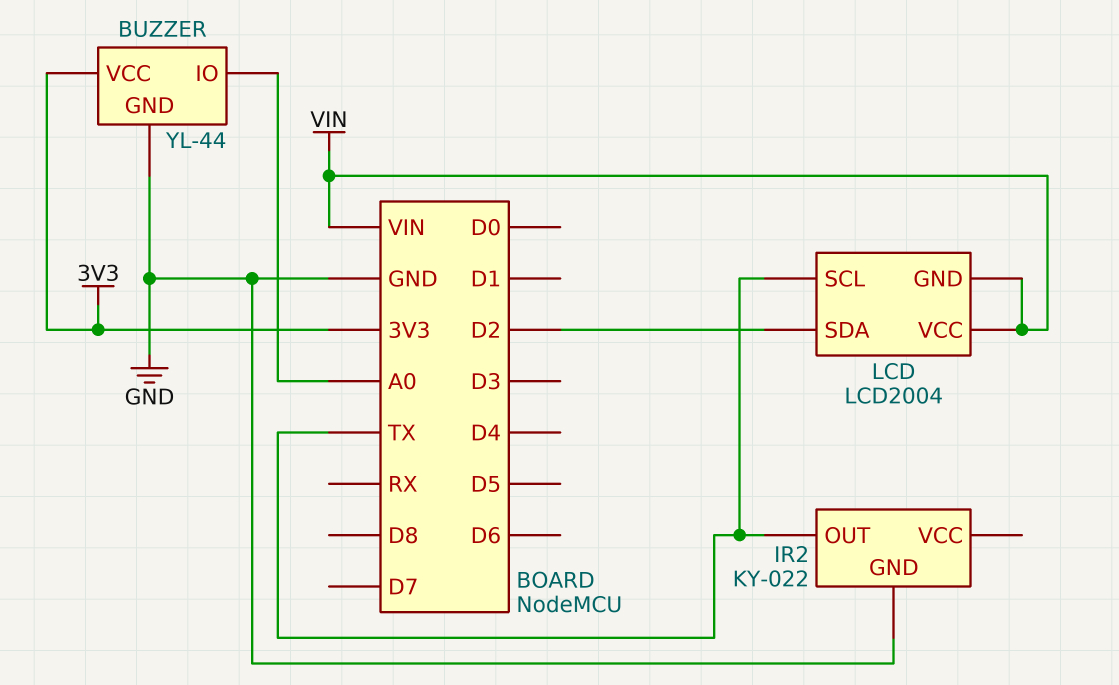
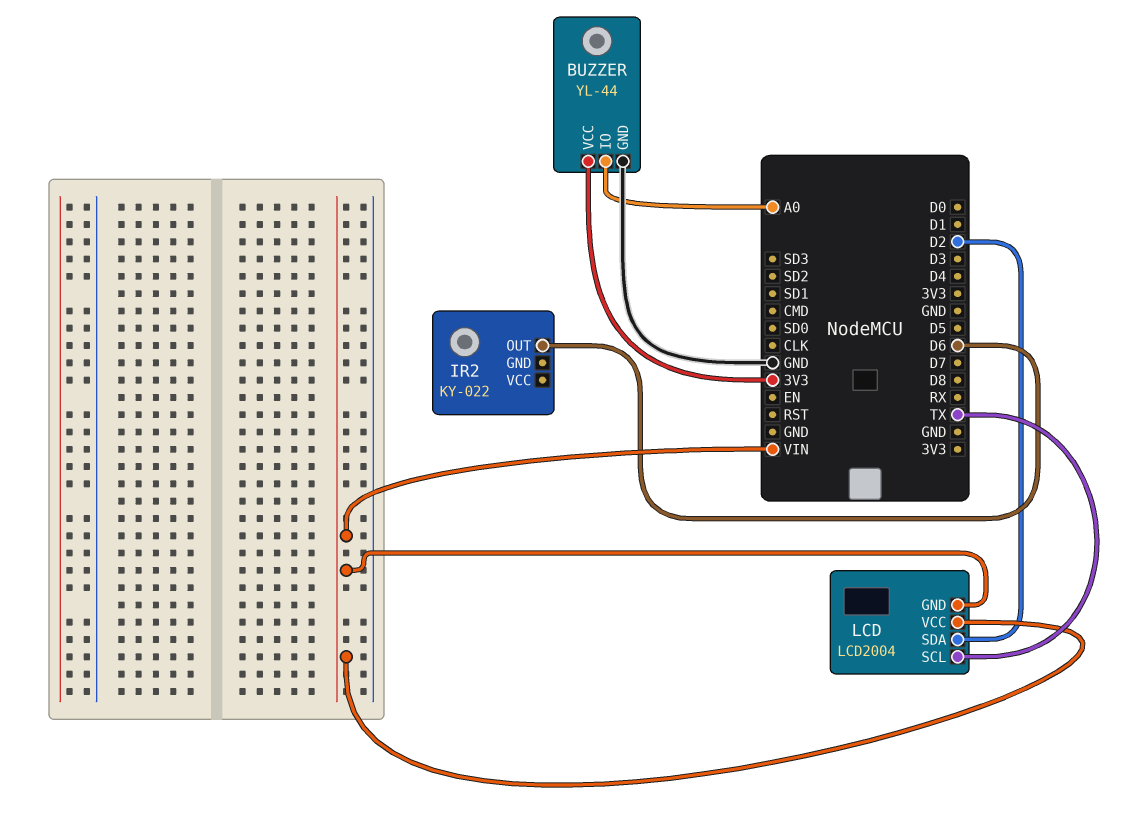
IR2 pin GND: GND -> none
IR2 pin OUT: TX -> D6

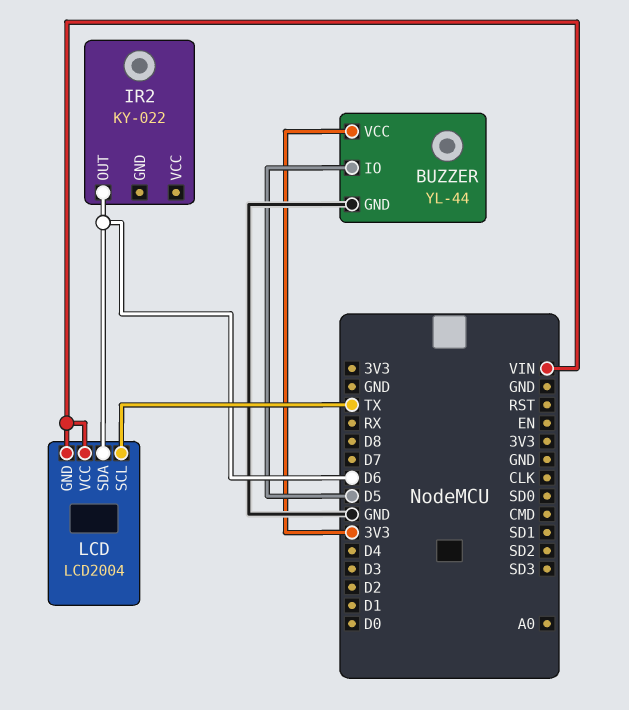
BUZZER pin IO: A0 -> D5
LCD pin SDA: D2 -> D6

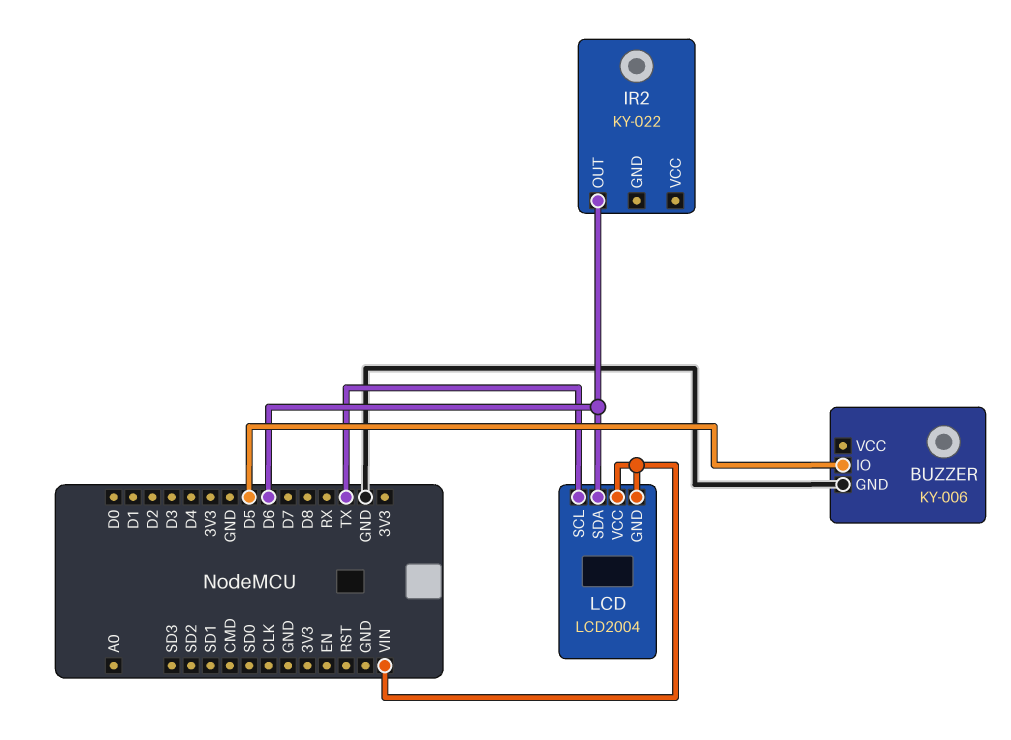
BUZZER: YL-44 -> KY-006
BUZZER pin VCC: 3V3 -> none

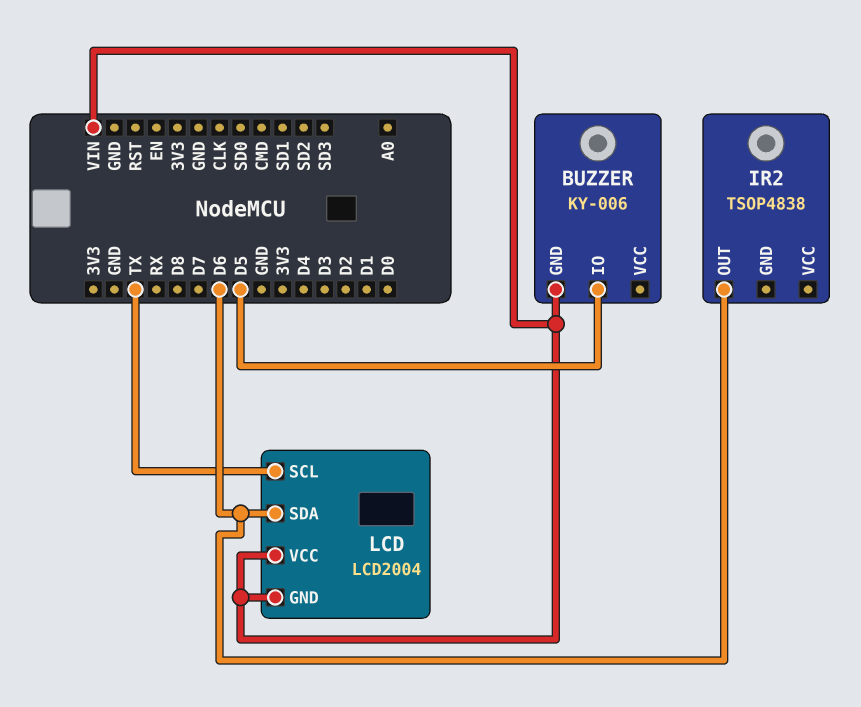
BUZZER pin GND: GND -> VIN
IR2: KY-022 -> TSOP4838

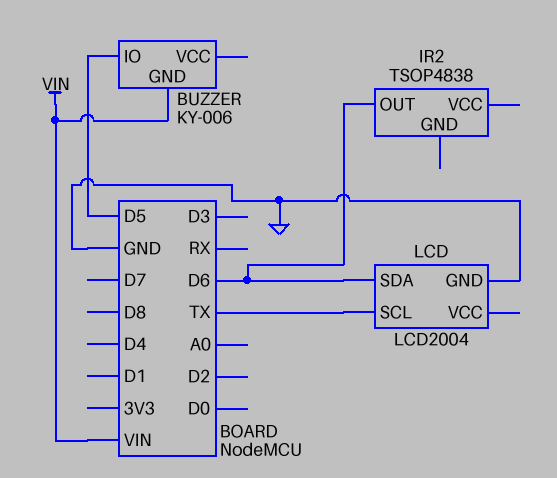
LCD pin GND: VIN -> GND
LCD pin VCC: VIN -> none

